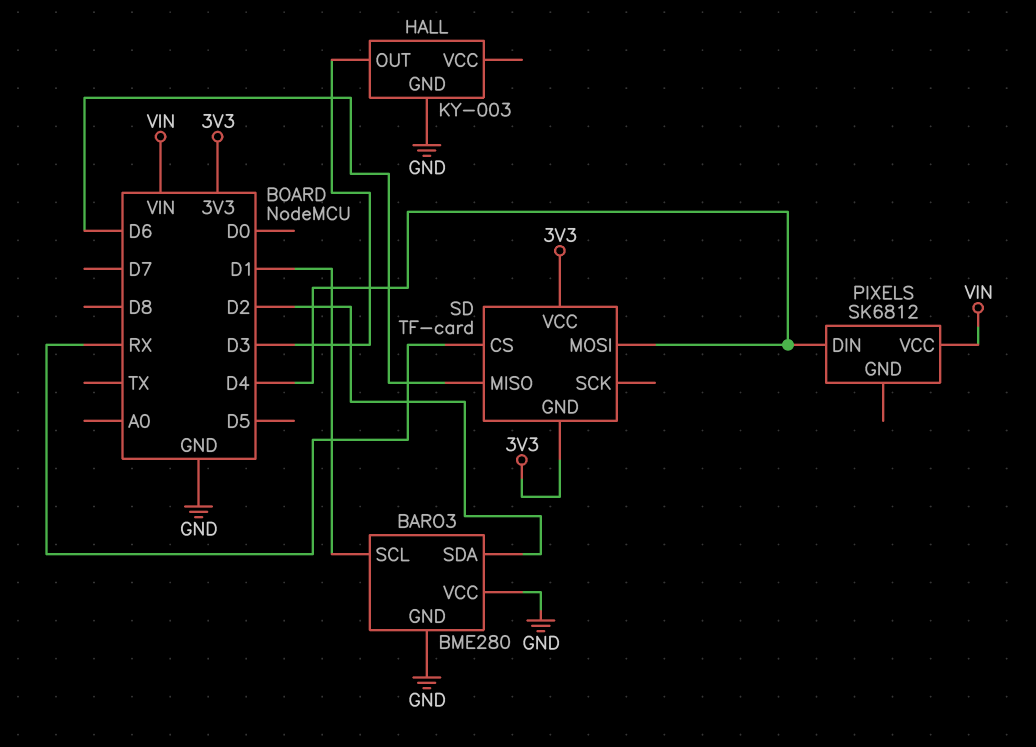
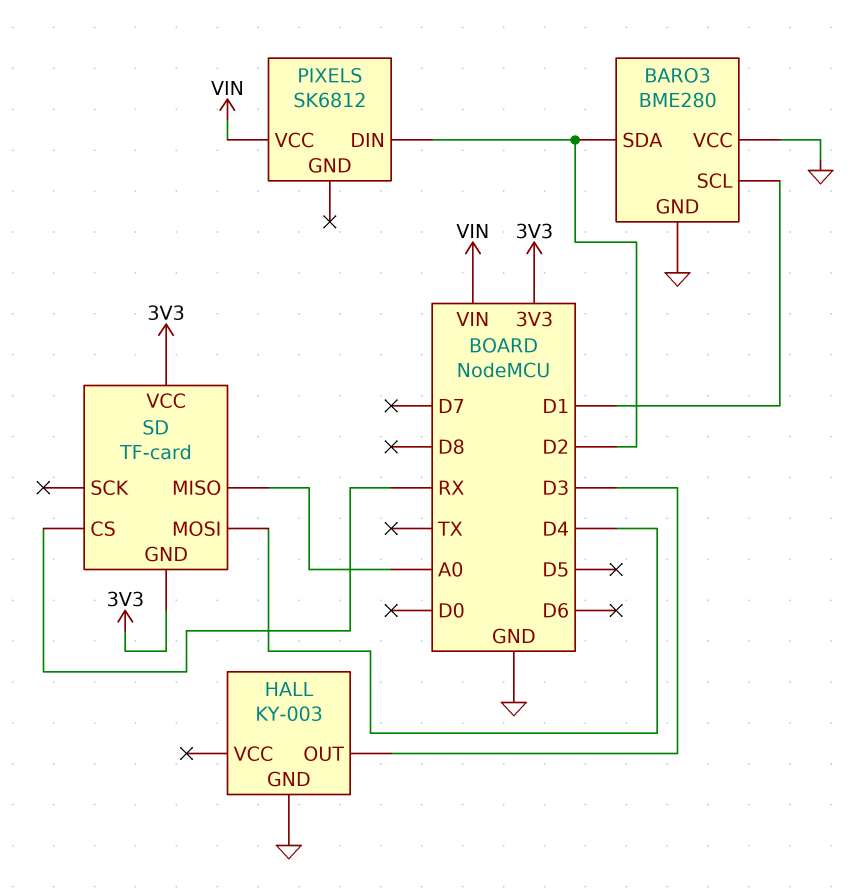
PIXELS pin DIN: D4 -> D2
SD pin MISO: D6 -> A0

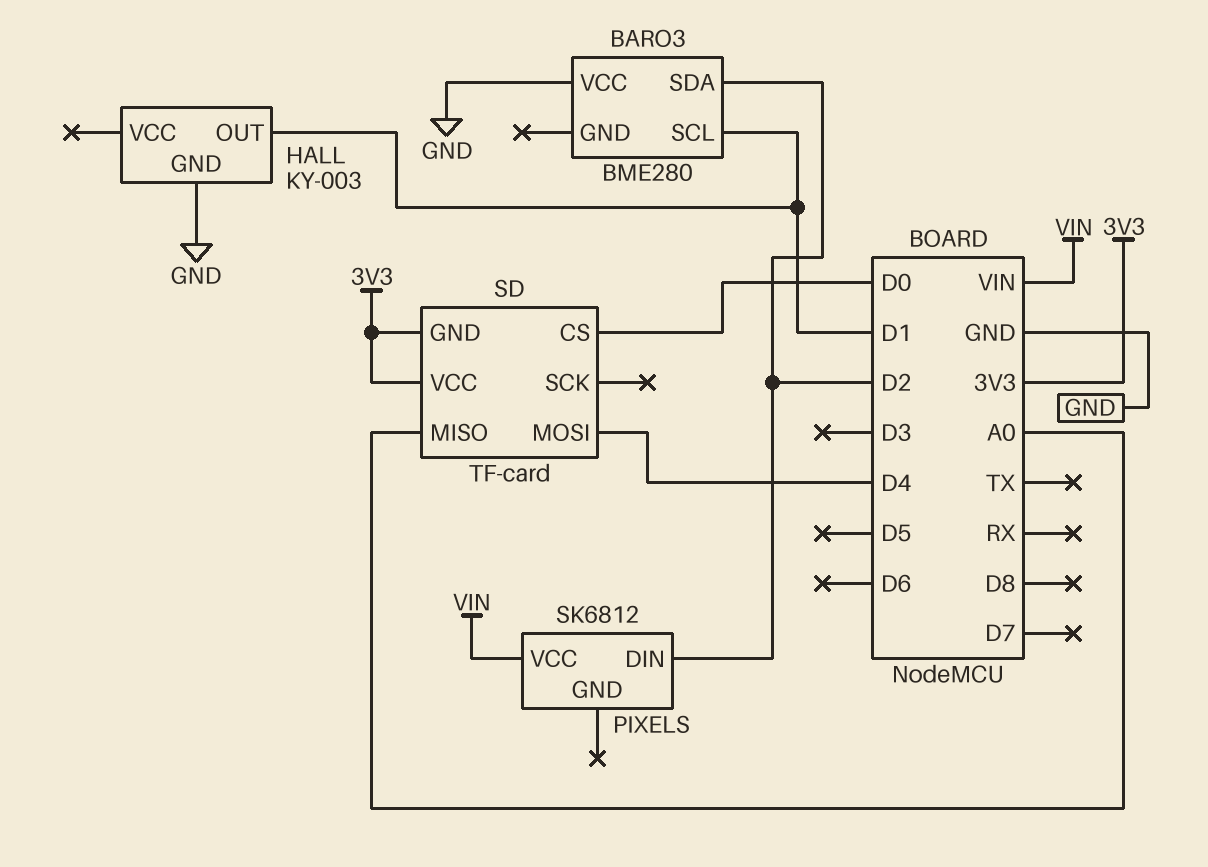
BARO3 pin GND: GND -> none
HALL pin OUT: D3 -> D1
SD pin CS: RX -> D0

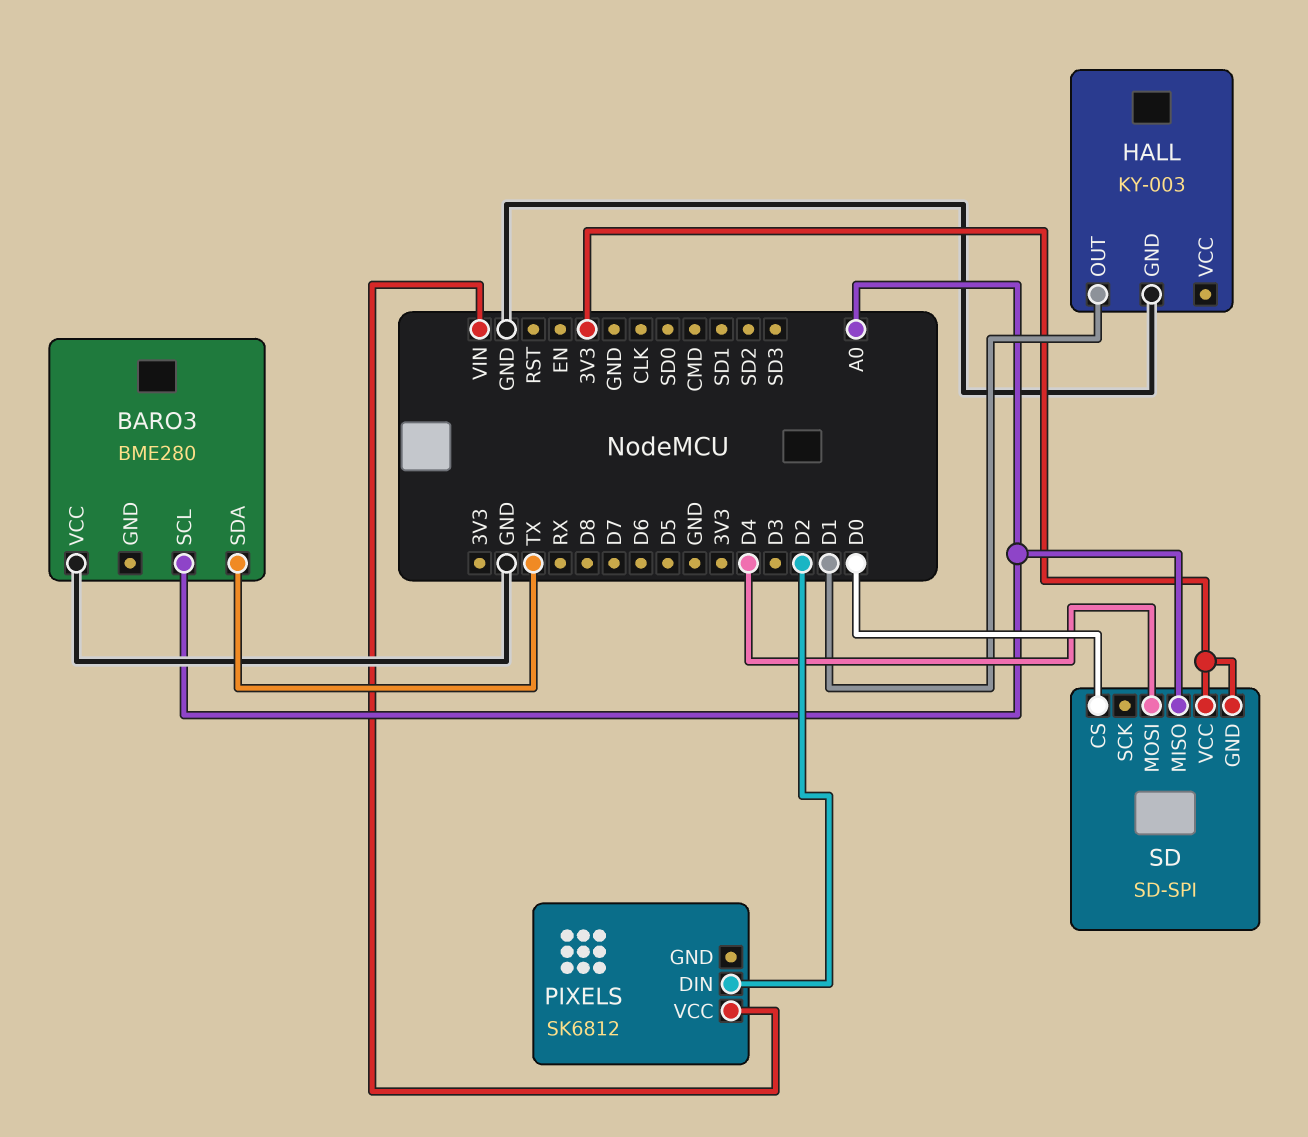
BARO3 pin SCL: D1 -> A0
BARO3 pin SDA: D2 -> TX
SD: TF-card -> SD-SPI

